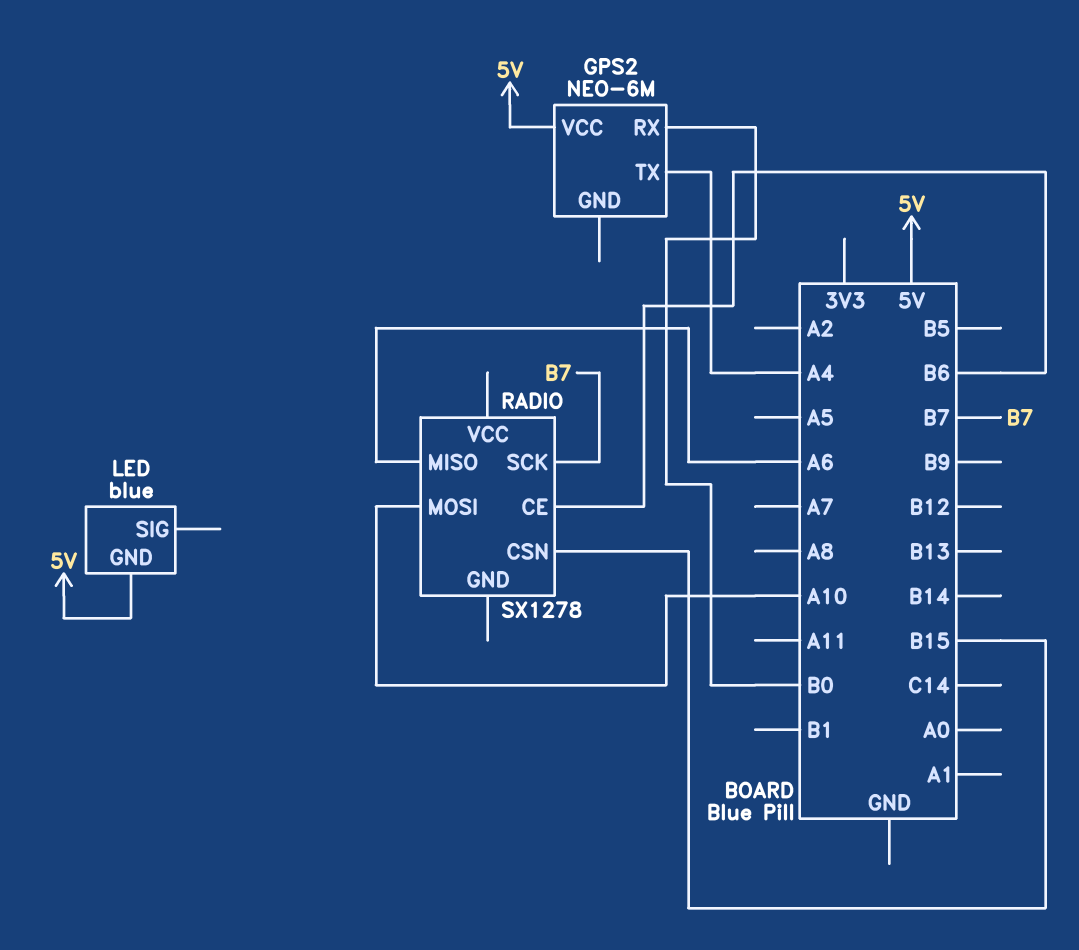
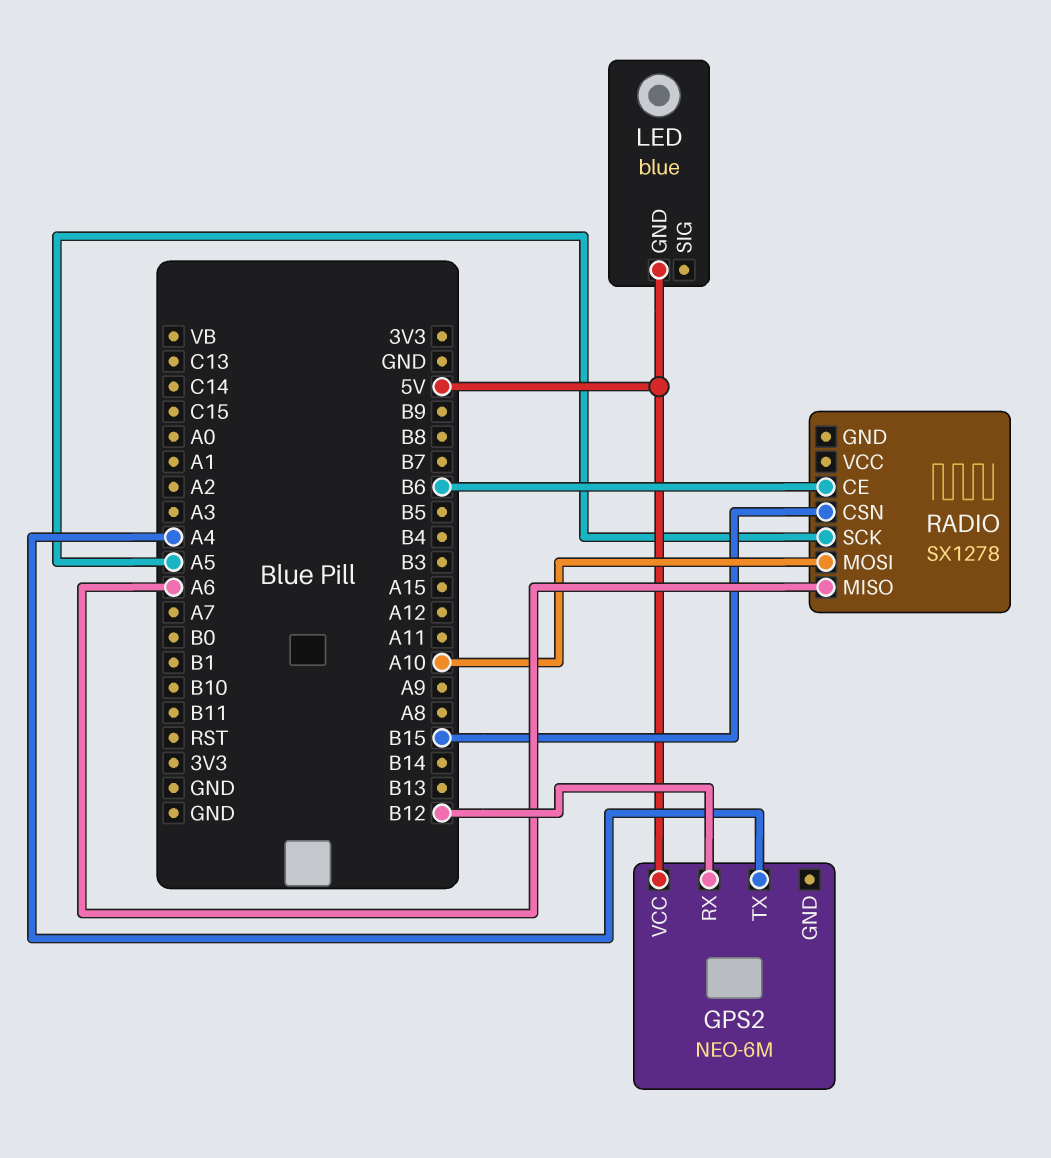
GPS2 pin RX: B0 -> B12
RADIO pin SCK: B7 -> A5

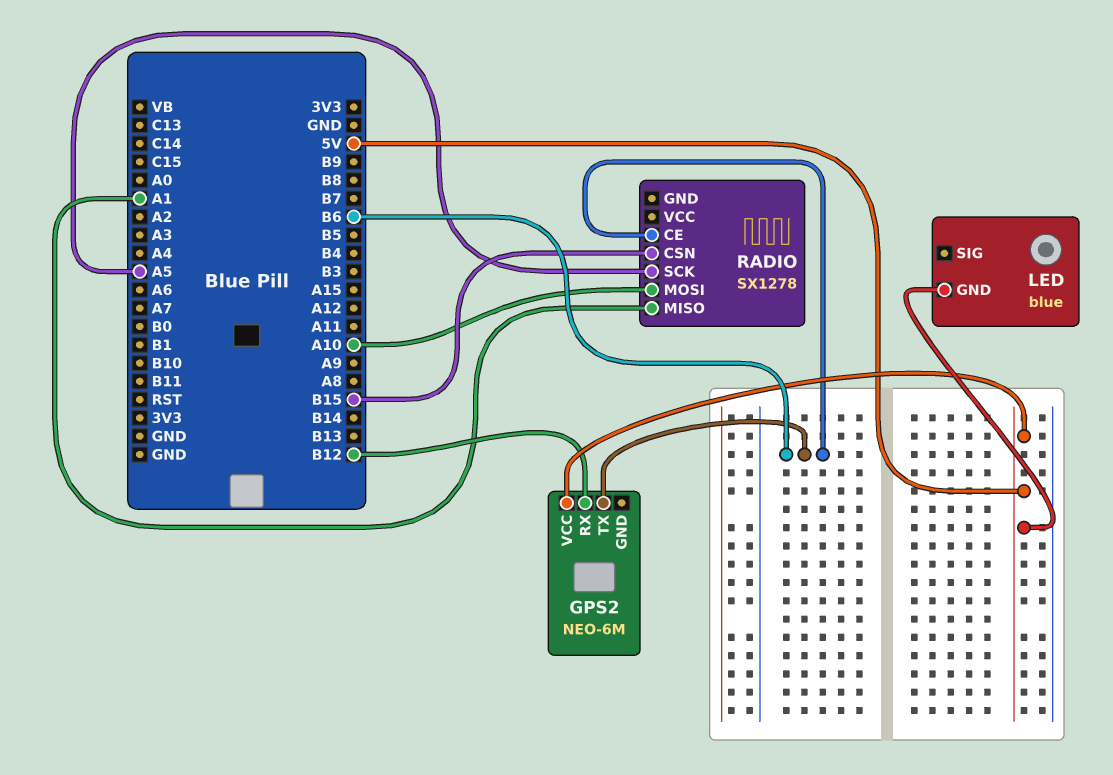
GPS2 pin TX: A4 -> B6
RADIO pin MISO: A6 -> A1

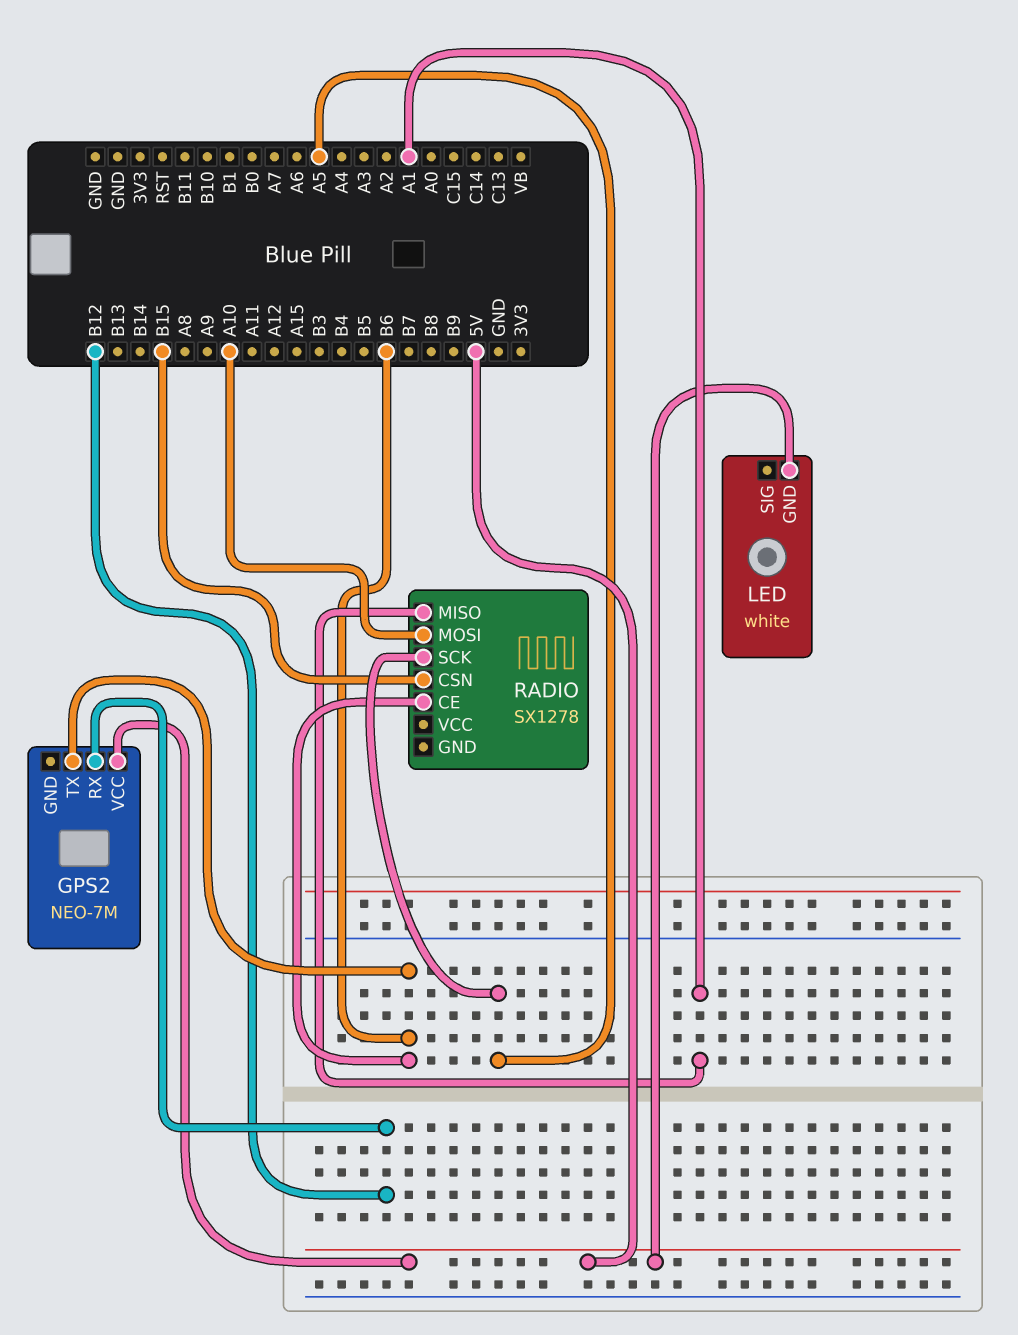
GPS2: NEO-6M -> NEO-7M
LED: blue -> white

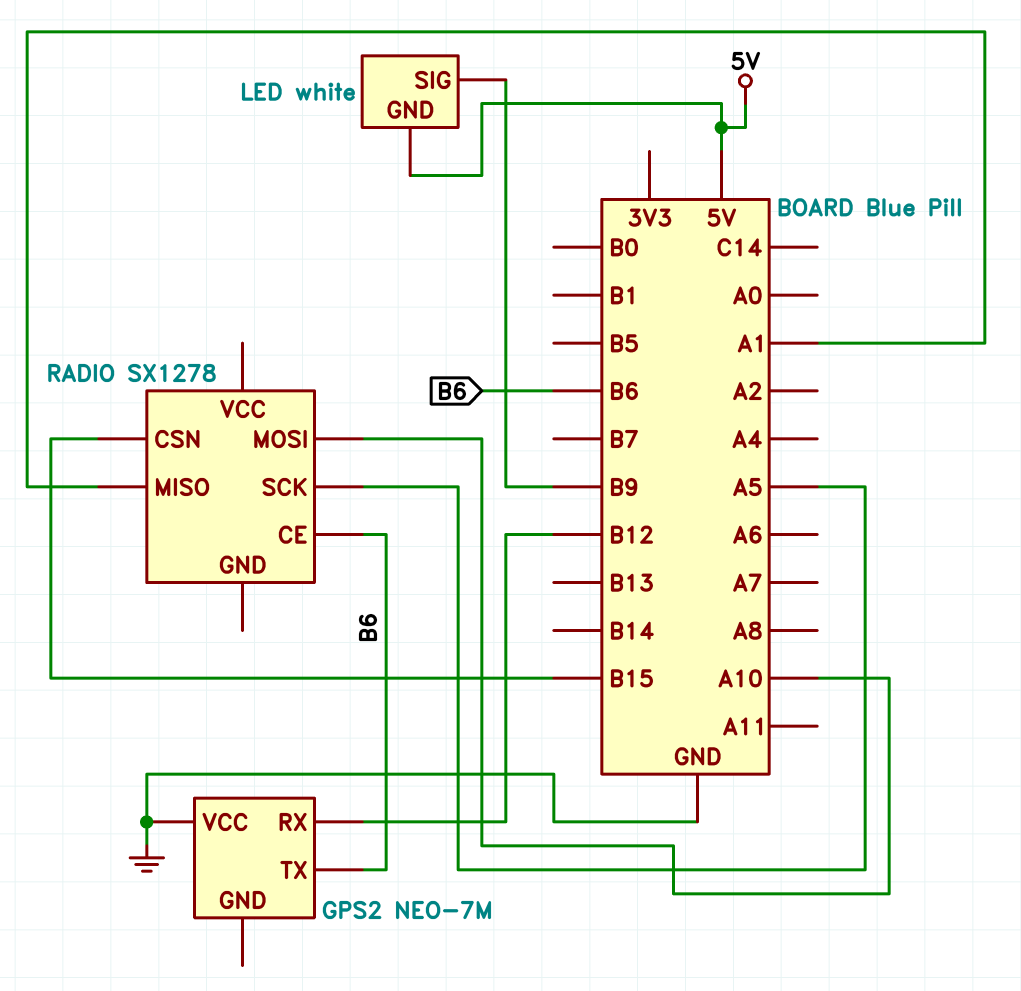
GPS2 pin VCC: 5V -> GND
LED pin SIG: none -> B9

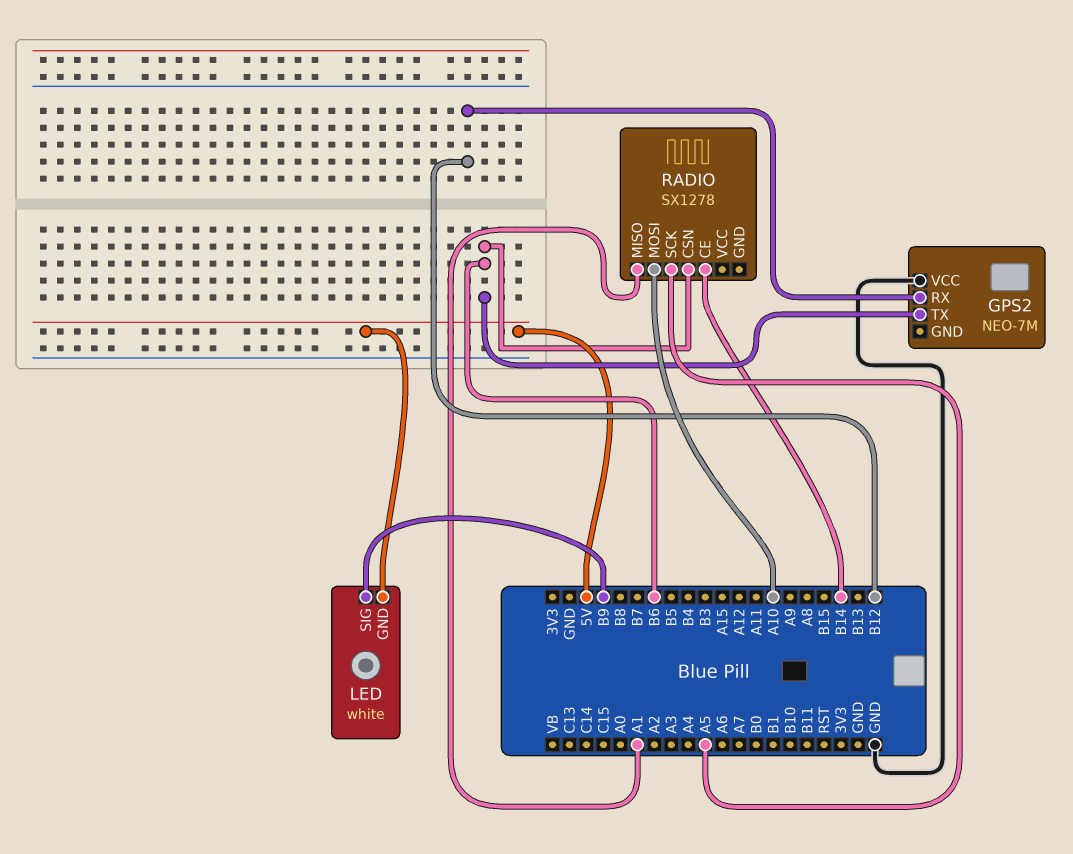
RADIO pin CE: B6 -> B14
RADIO pin CSN: B15 -> B6

